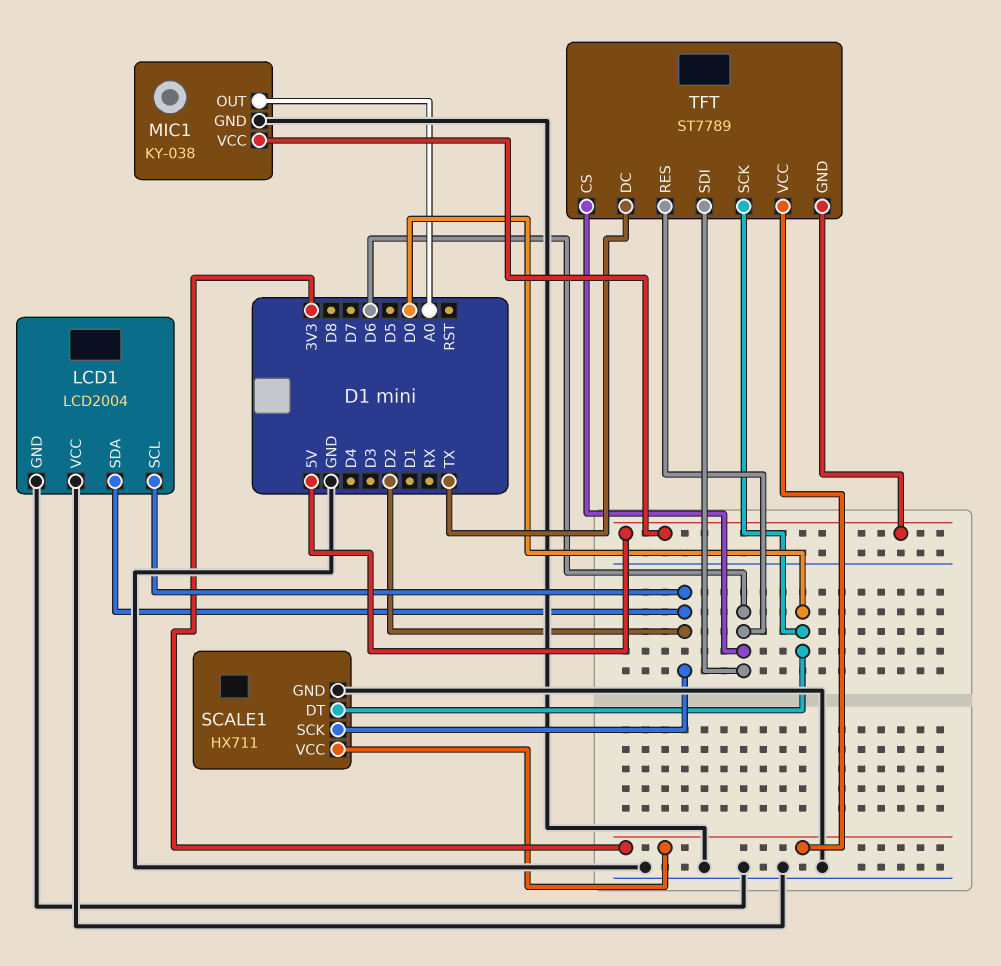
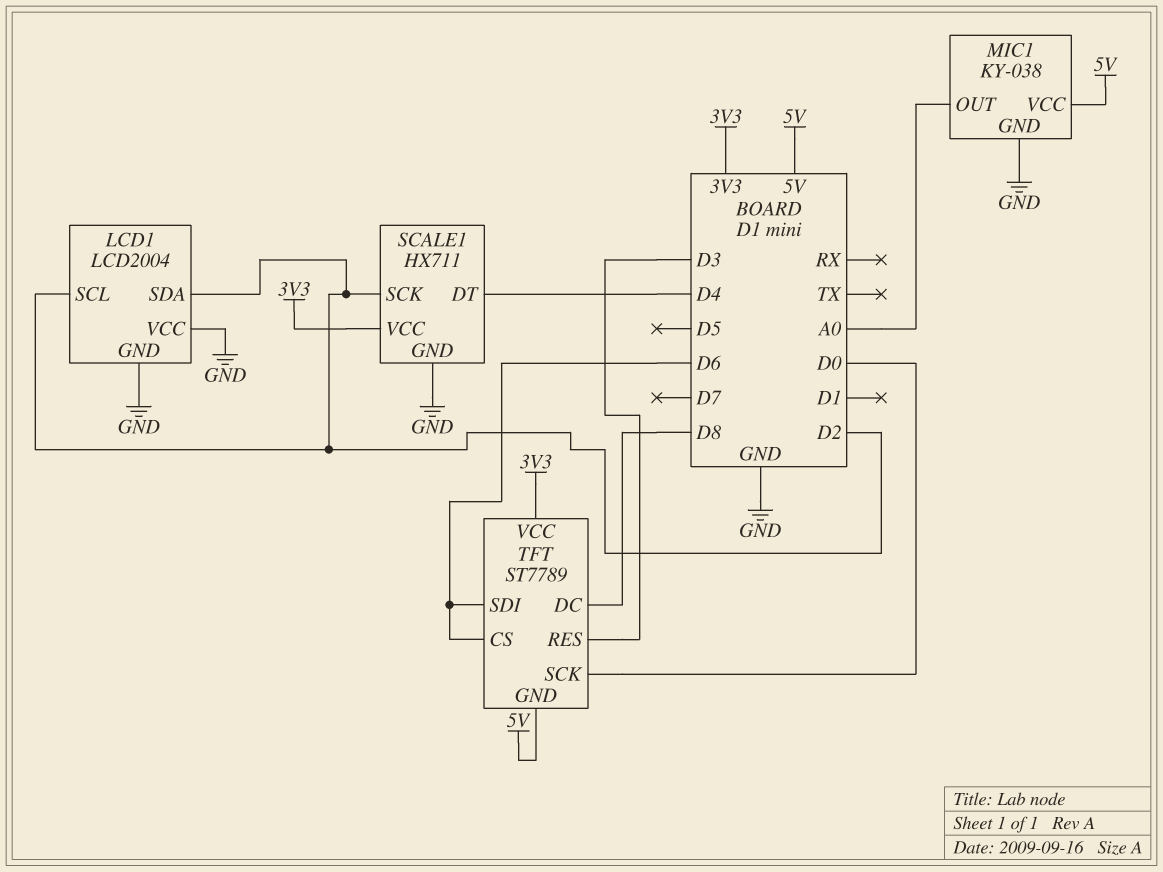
SCALE1 pin DT: D0 -> D4
TFT pin DC: TX -> D8
TFT pin RES: D6 -> D3

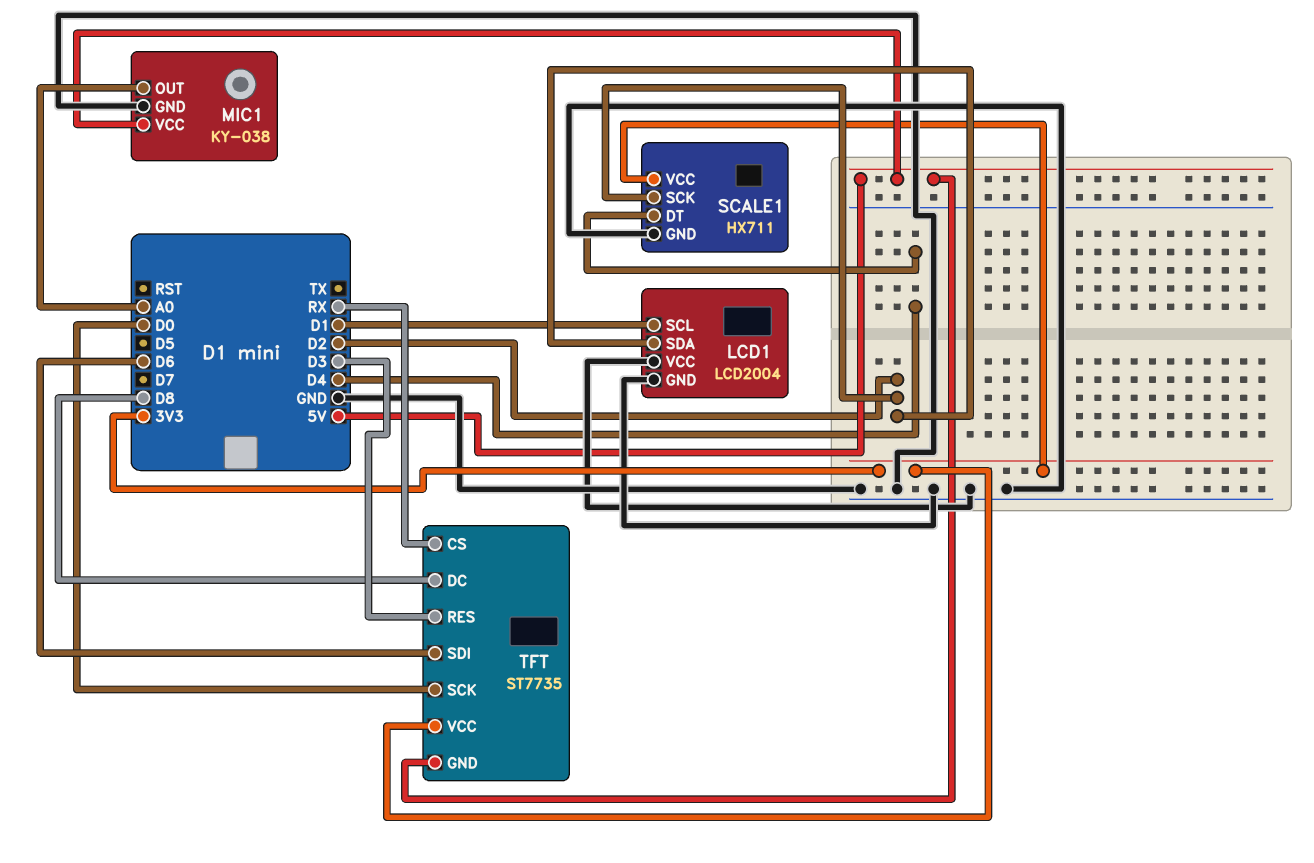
LCD1 pin SCL: D2 -> D1
TFT: ST7789 -> ST7735
TFT pin CS: D6 -> RX

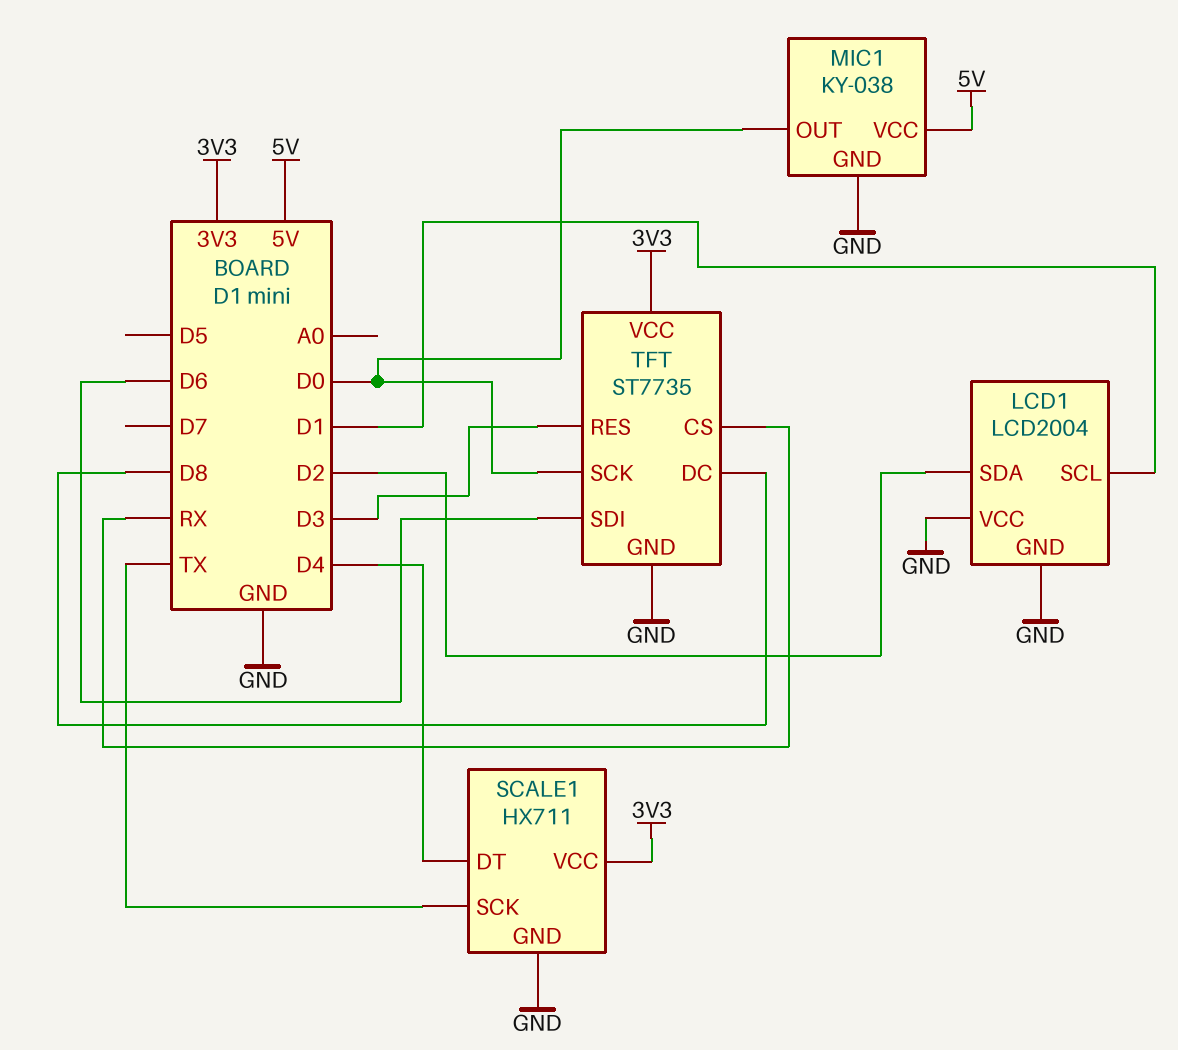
MIC1 pin OUT: A0 -> D0
SCALE1 pin SCK: D2 -> TX
TFT pin GND: 5V -> GND

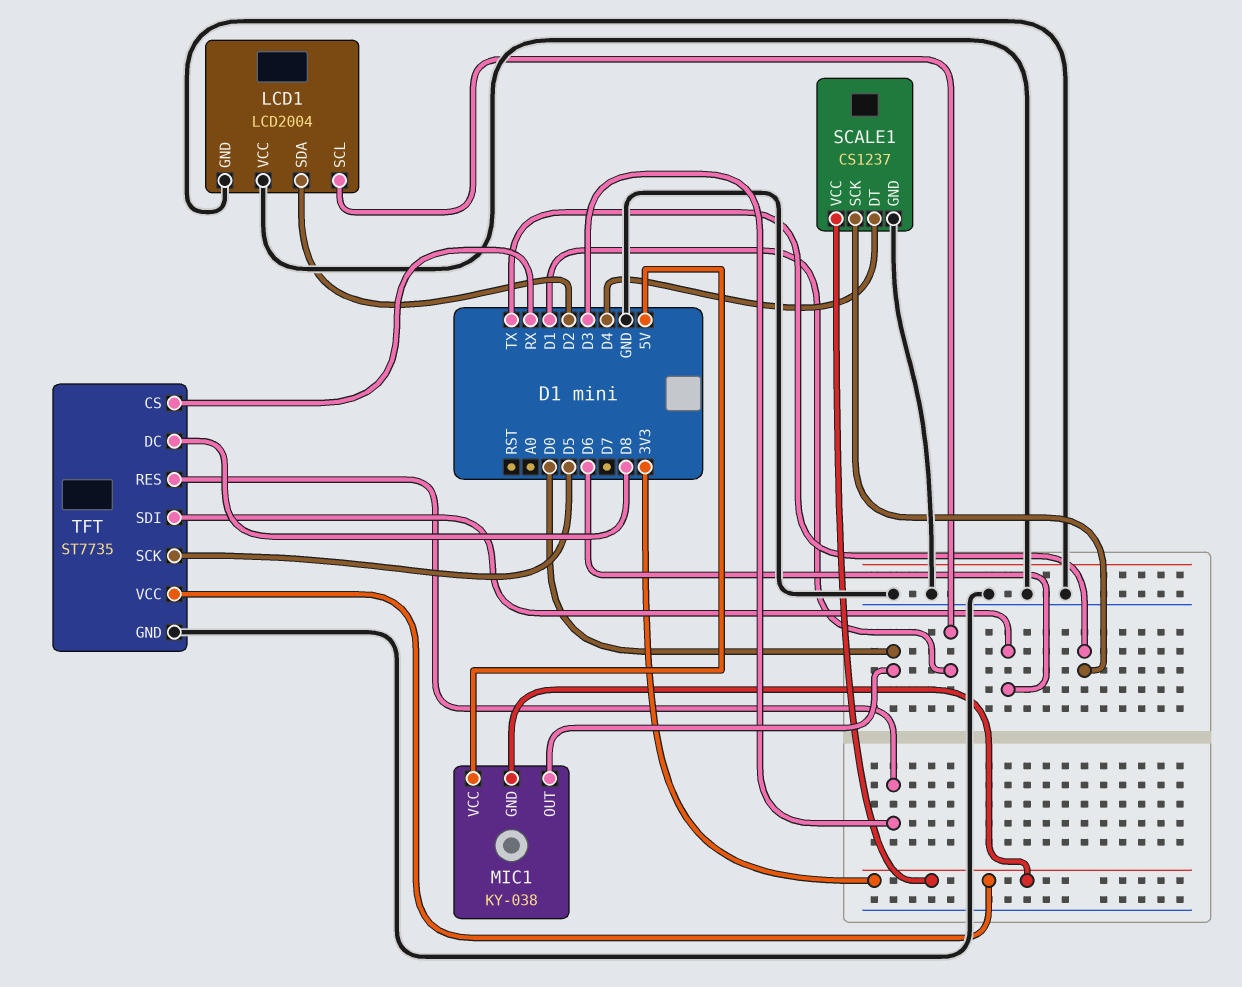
MIC1 pin GND: GND -> 3V3
SCALE1: HX711 -> CS1237
TFT pin SCK: D0 -> D5

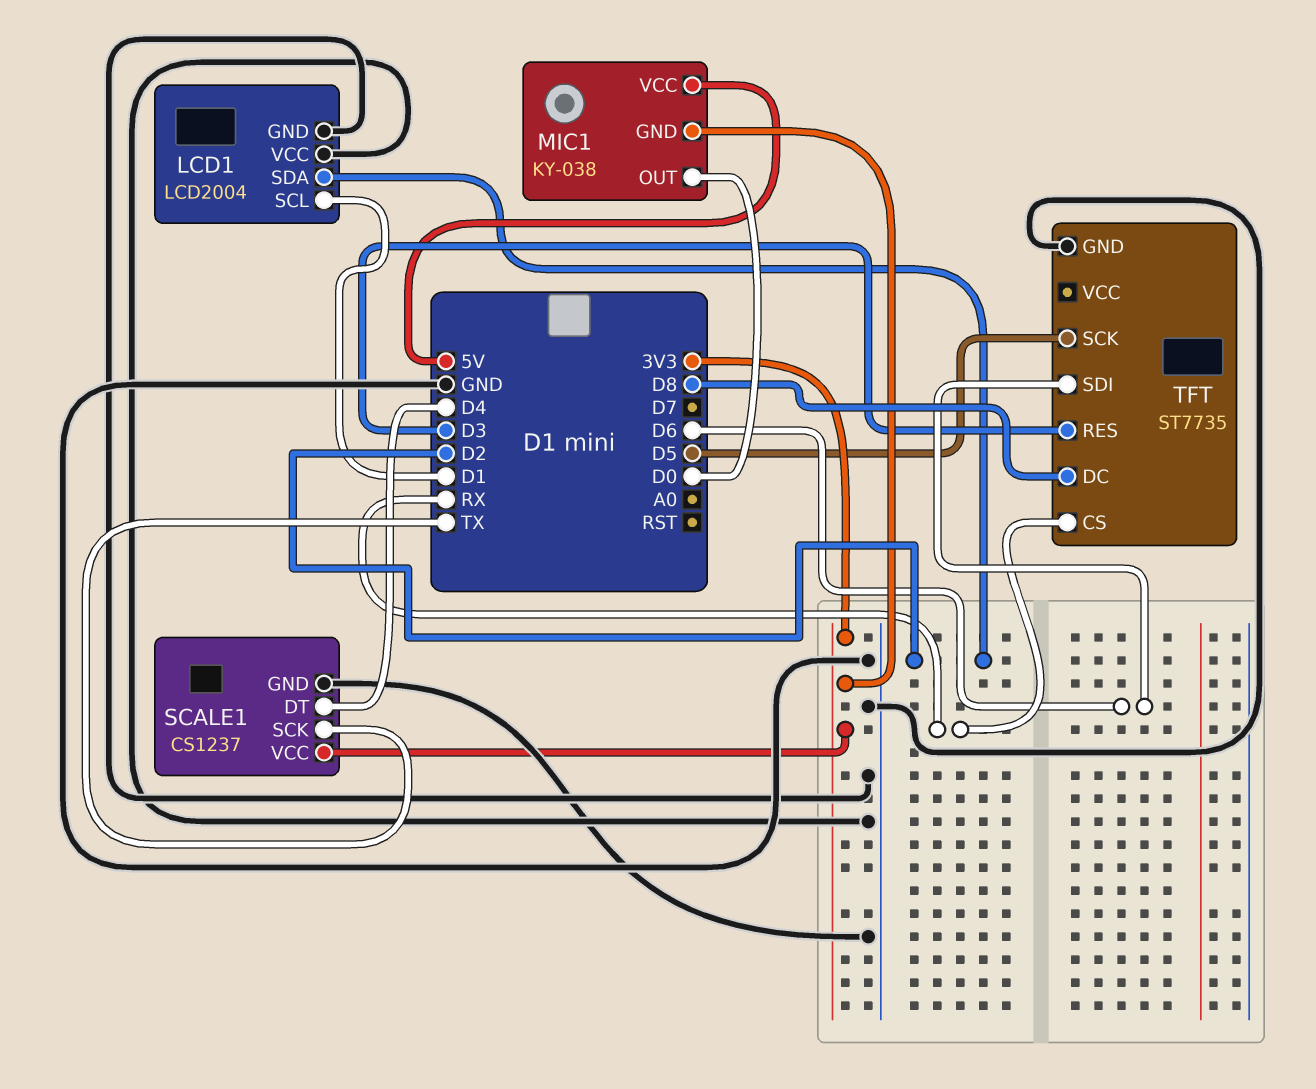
TFT pin VCC: 3V3 -> none

